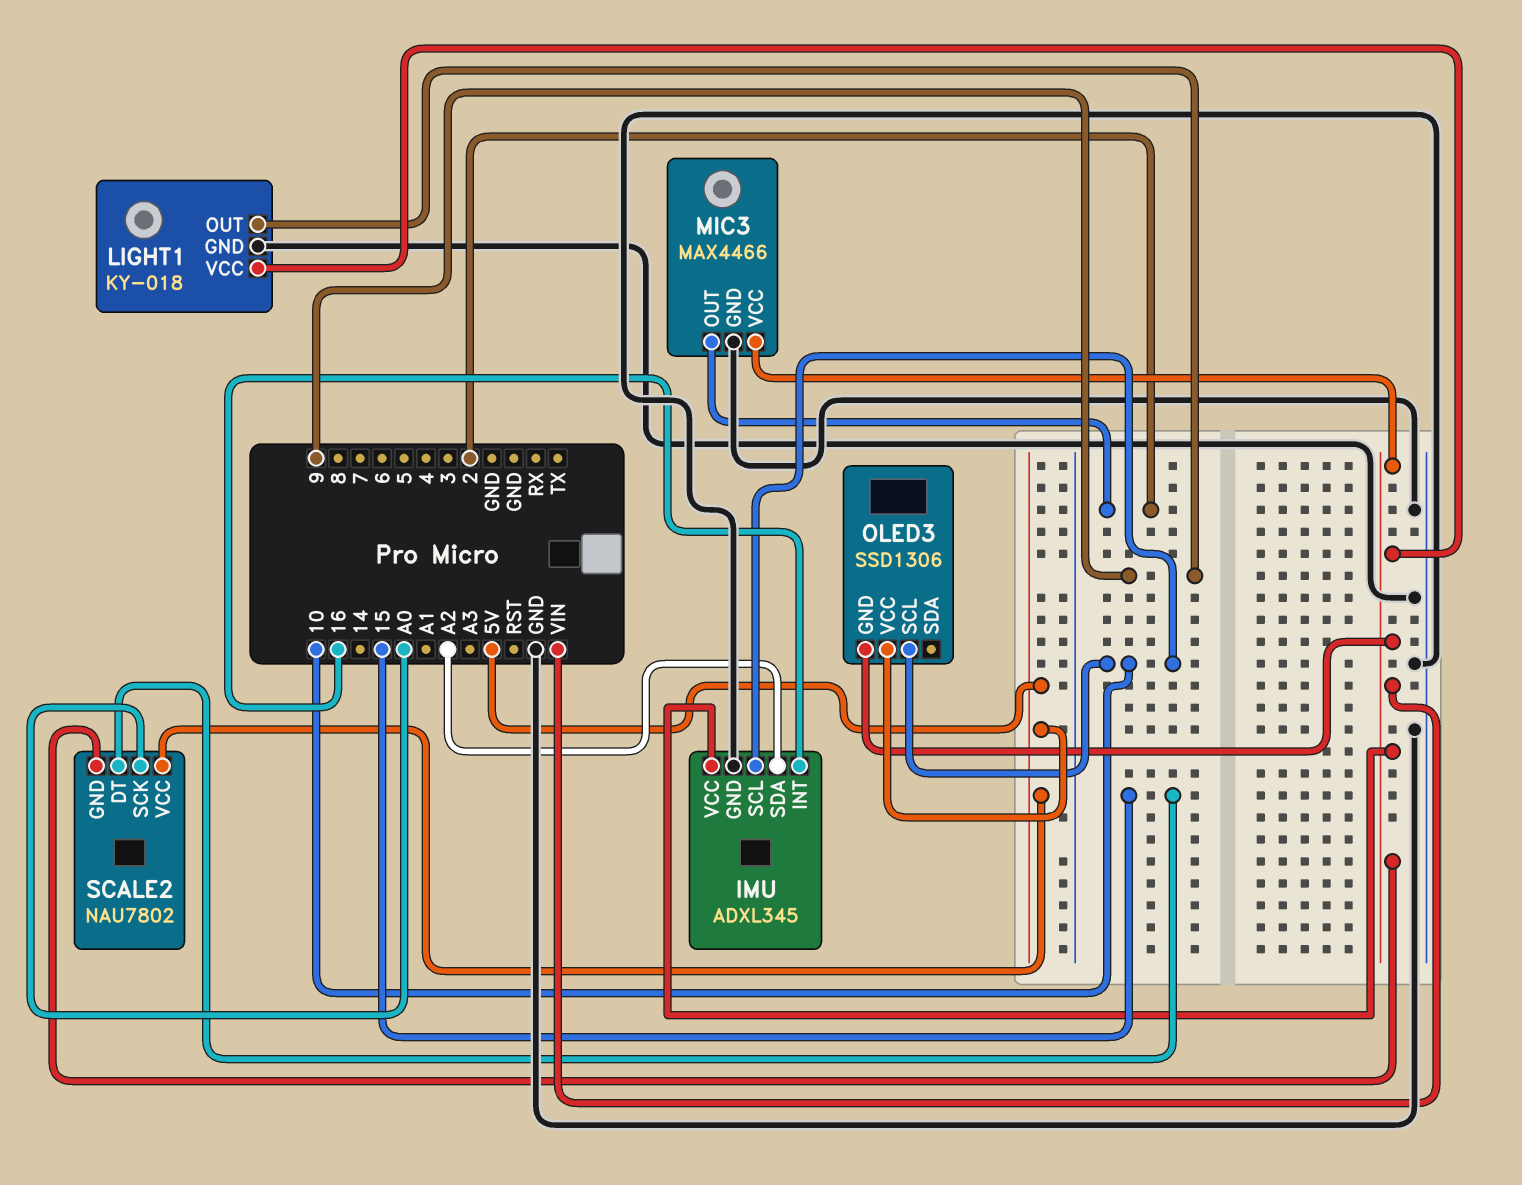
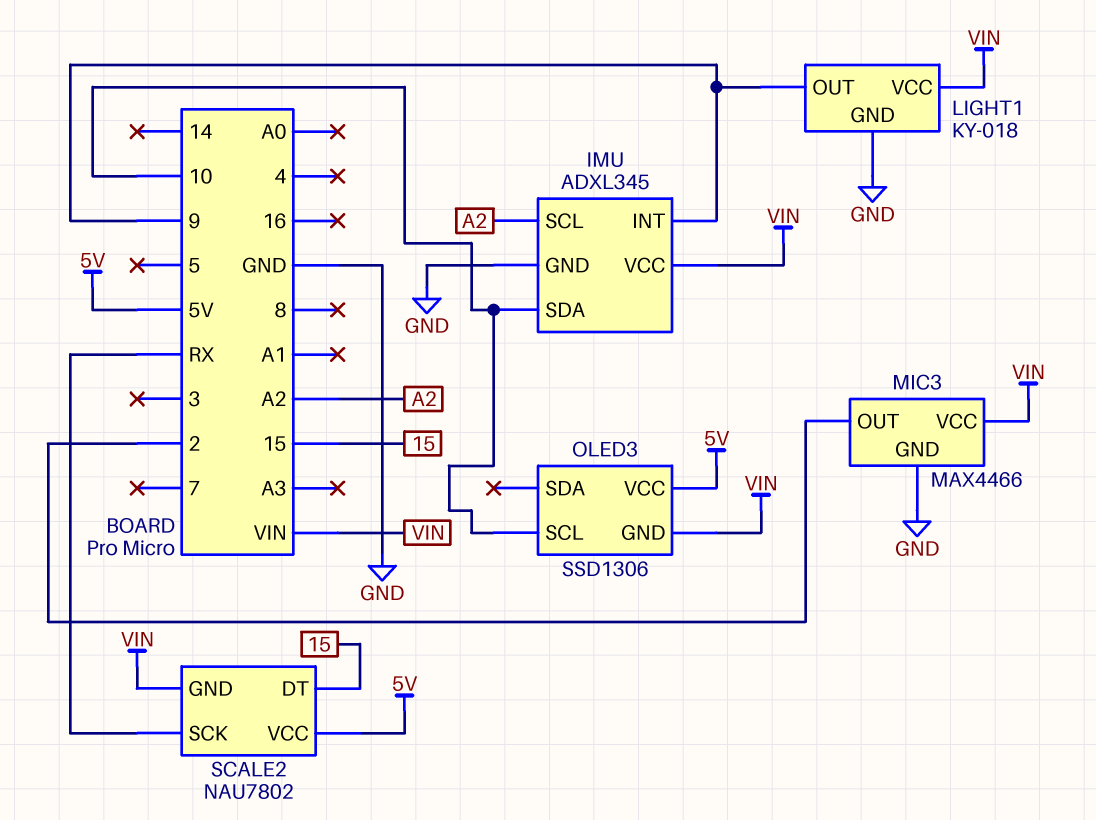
IMU pin INT: 16 -> 9
IMU pin SCL: 10 -> A2
IMU pin SDA: A2 -> 10
SCALE2 pin SCK: A0 -> RX

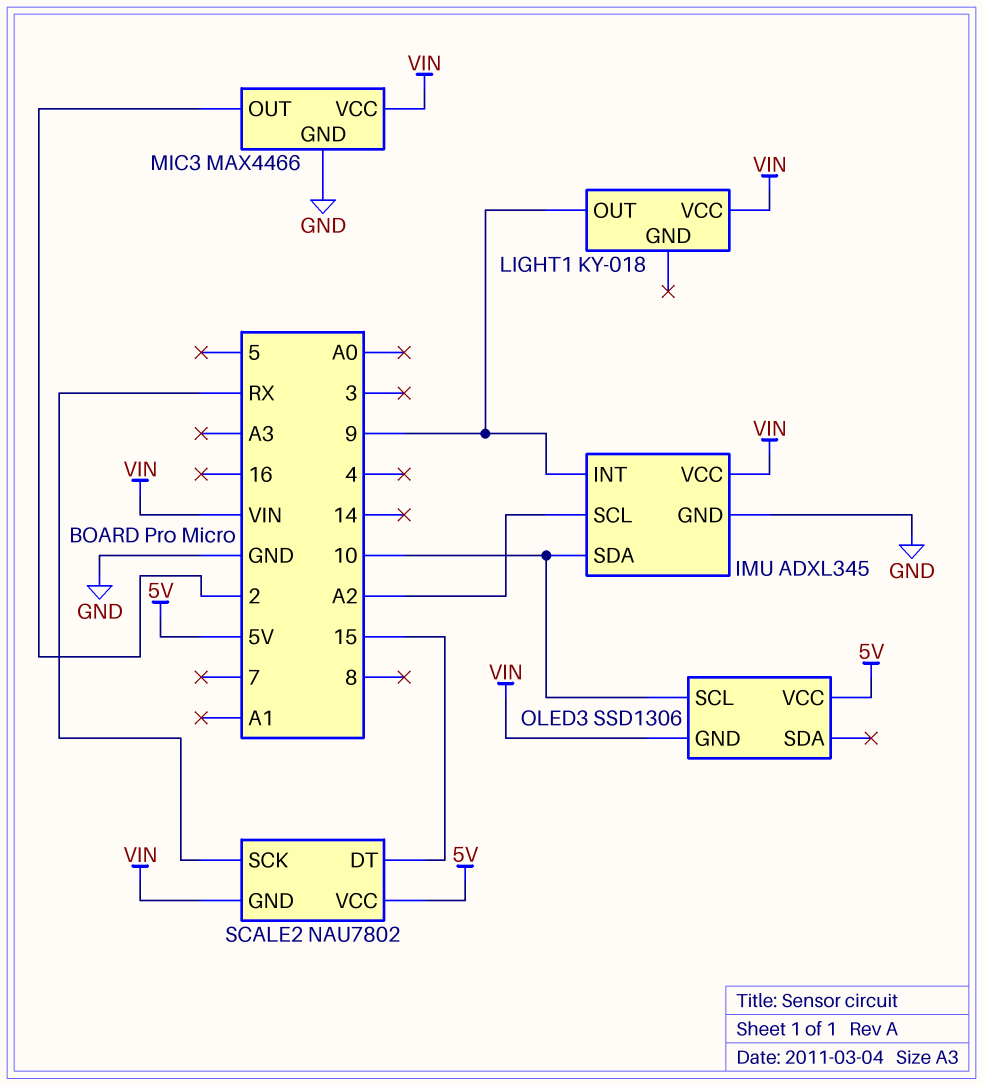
LIGHT1 pin GND: GND -> none

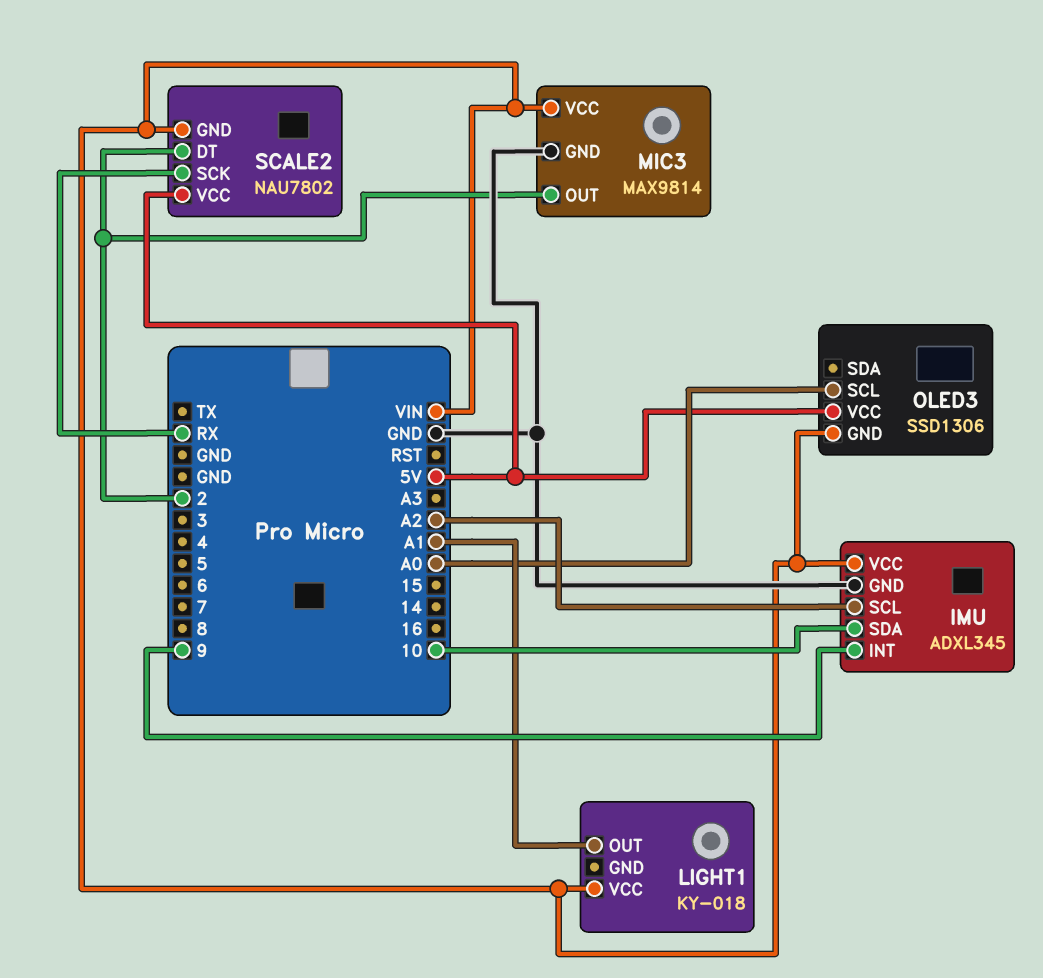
LIGHT1 pin OUT: 9 -> A1
MIC3: MAX4466 -> MAX9814
OLED3 pin SCL: 10 -> A0
SCALE2 pin DT: 15 -> 2

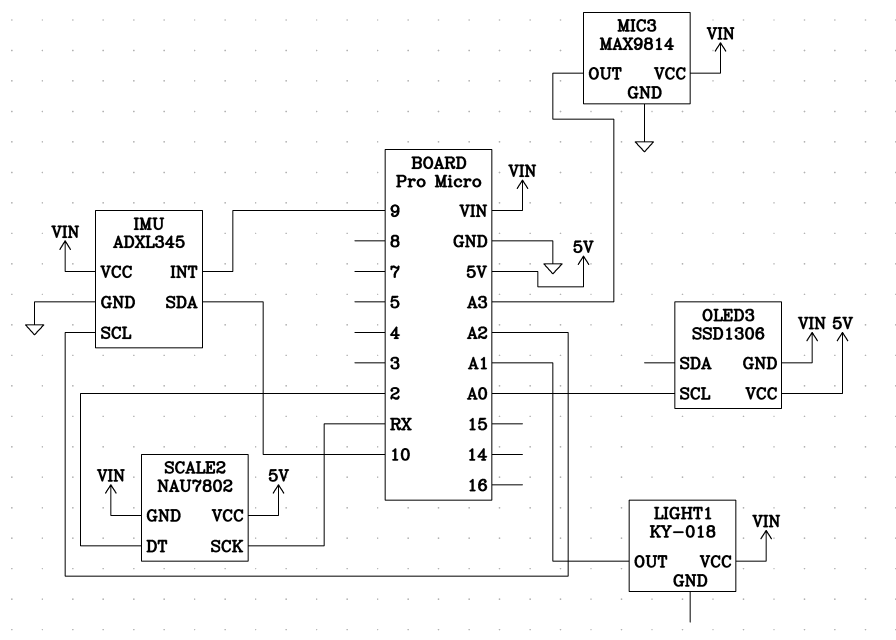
MIC3 pin OUT: 2 -> A3

